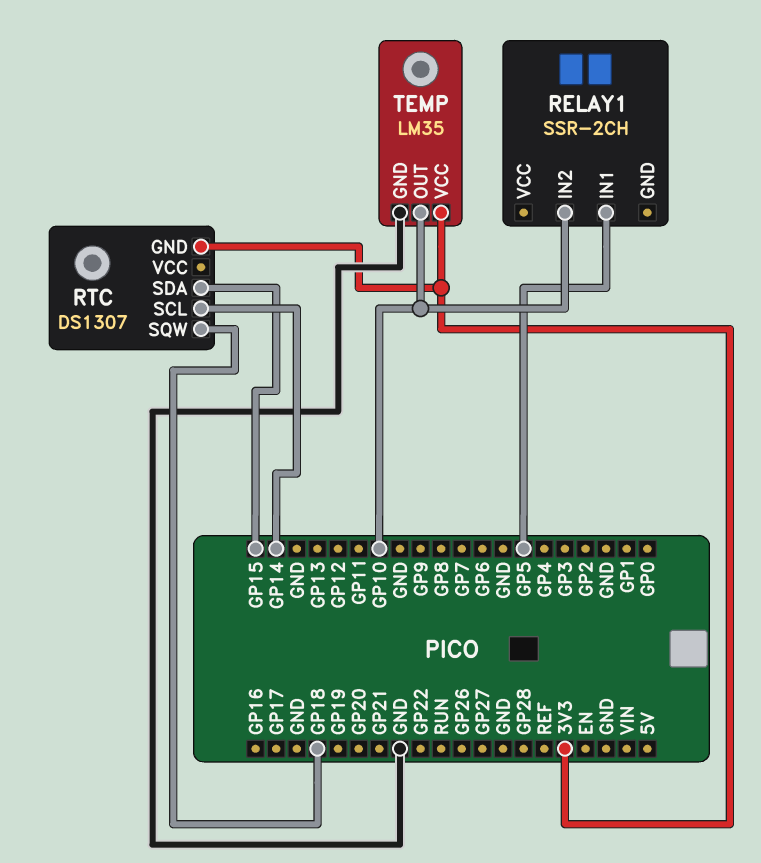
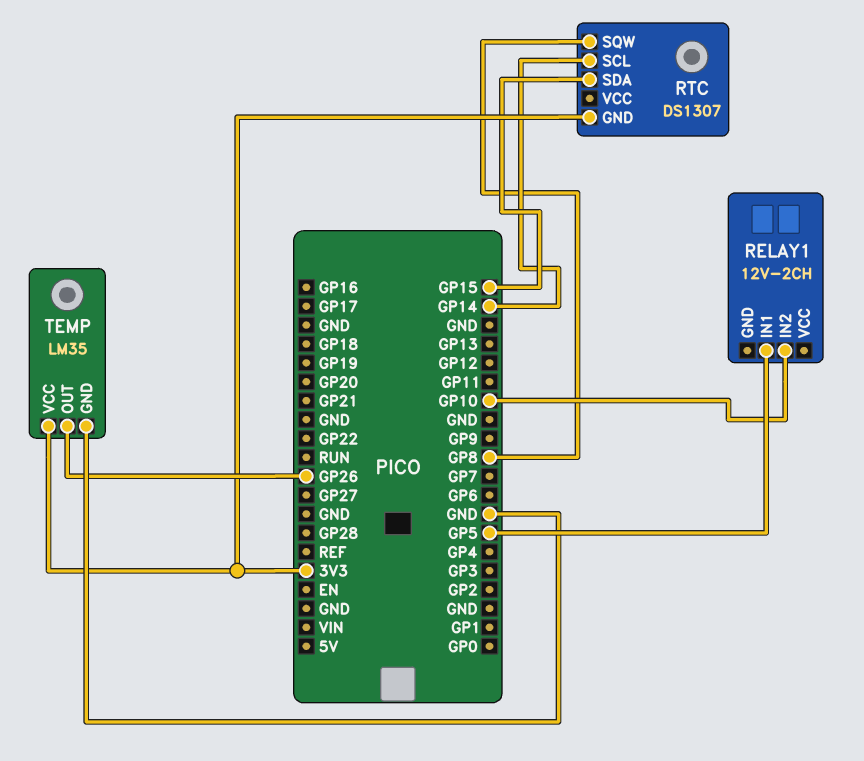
RELAY1: SSR-2CH -> 12V-2CH
RTC pin SQW: GP18 -> GP8
TEMP pin OUT: GP10 -> GP26

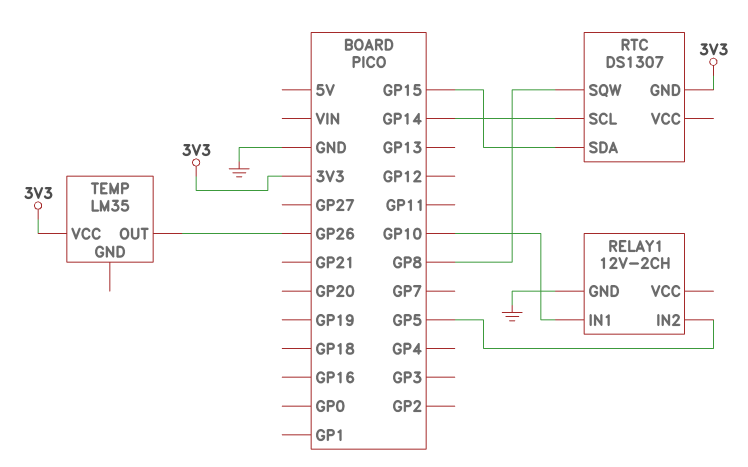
RELAY1 pin GND: none -> GND
RELAY1 pin IN1: GP5 -> GP10
RELAY1 pin IN2: GP10 -> GP5
TEMP pin GND: GND -> none

